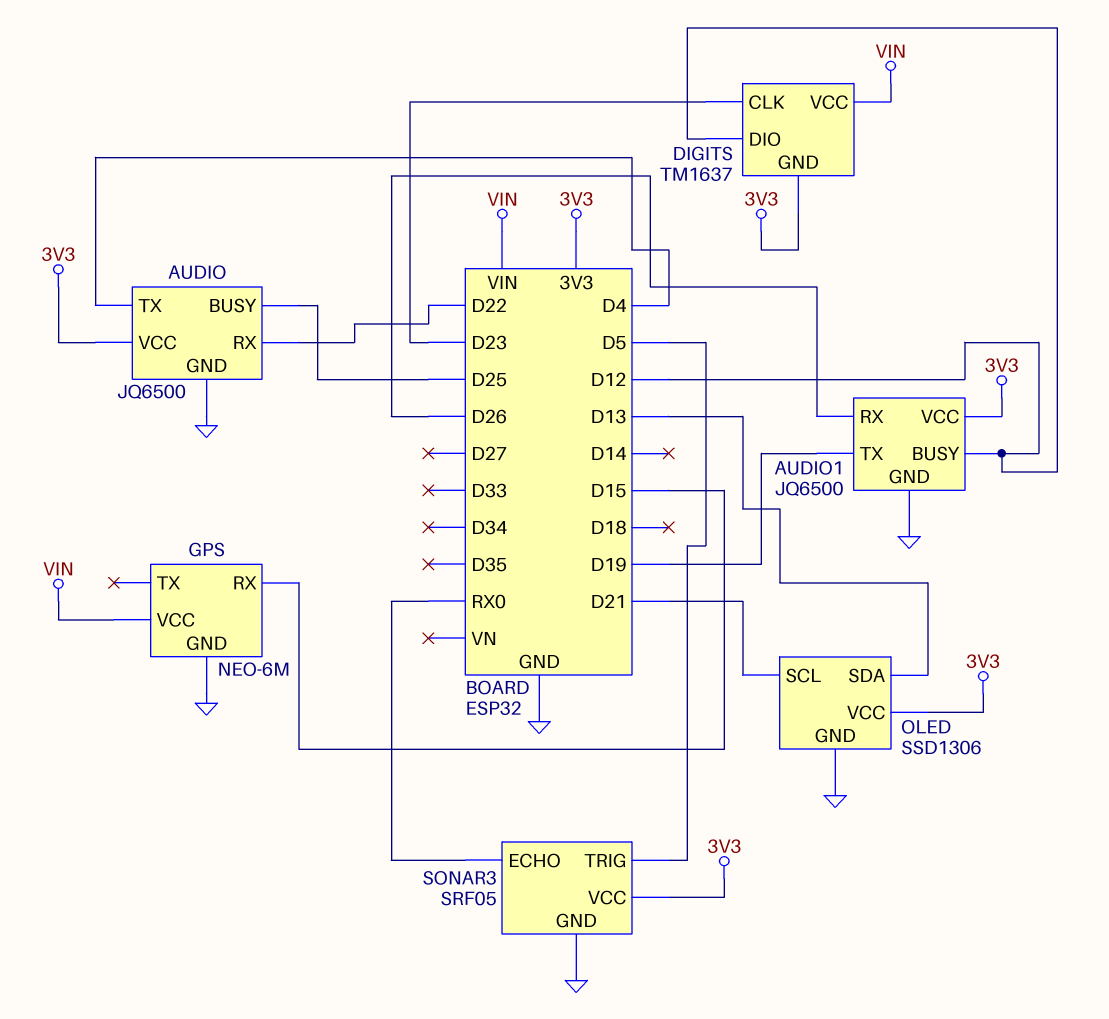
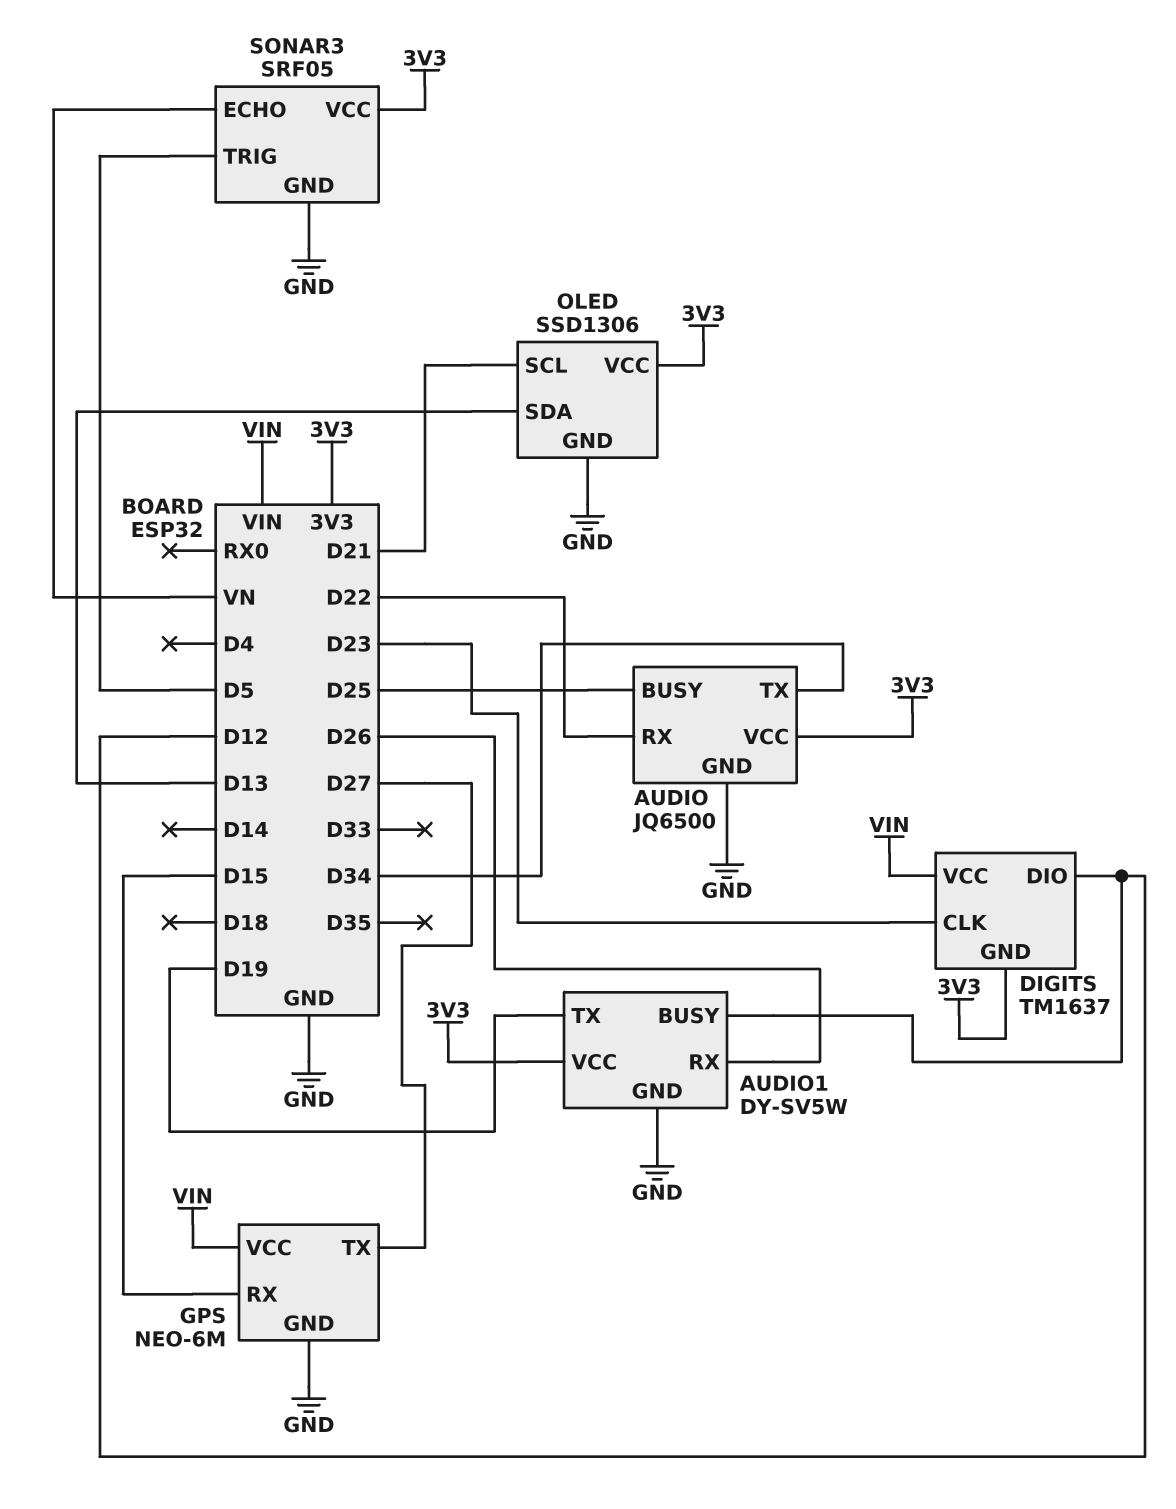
AUDIO pin TX: D4 -> D34
AUDIO1: JQ6500 -> DY-SV5W
GPS pin TX: none -> D27
SONAR3 pin ECHO: RX0 -> VN

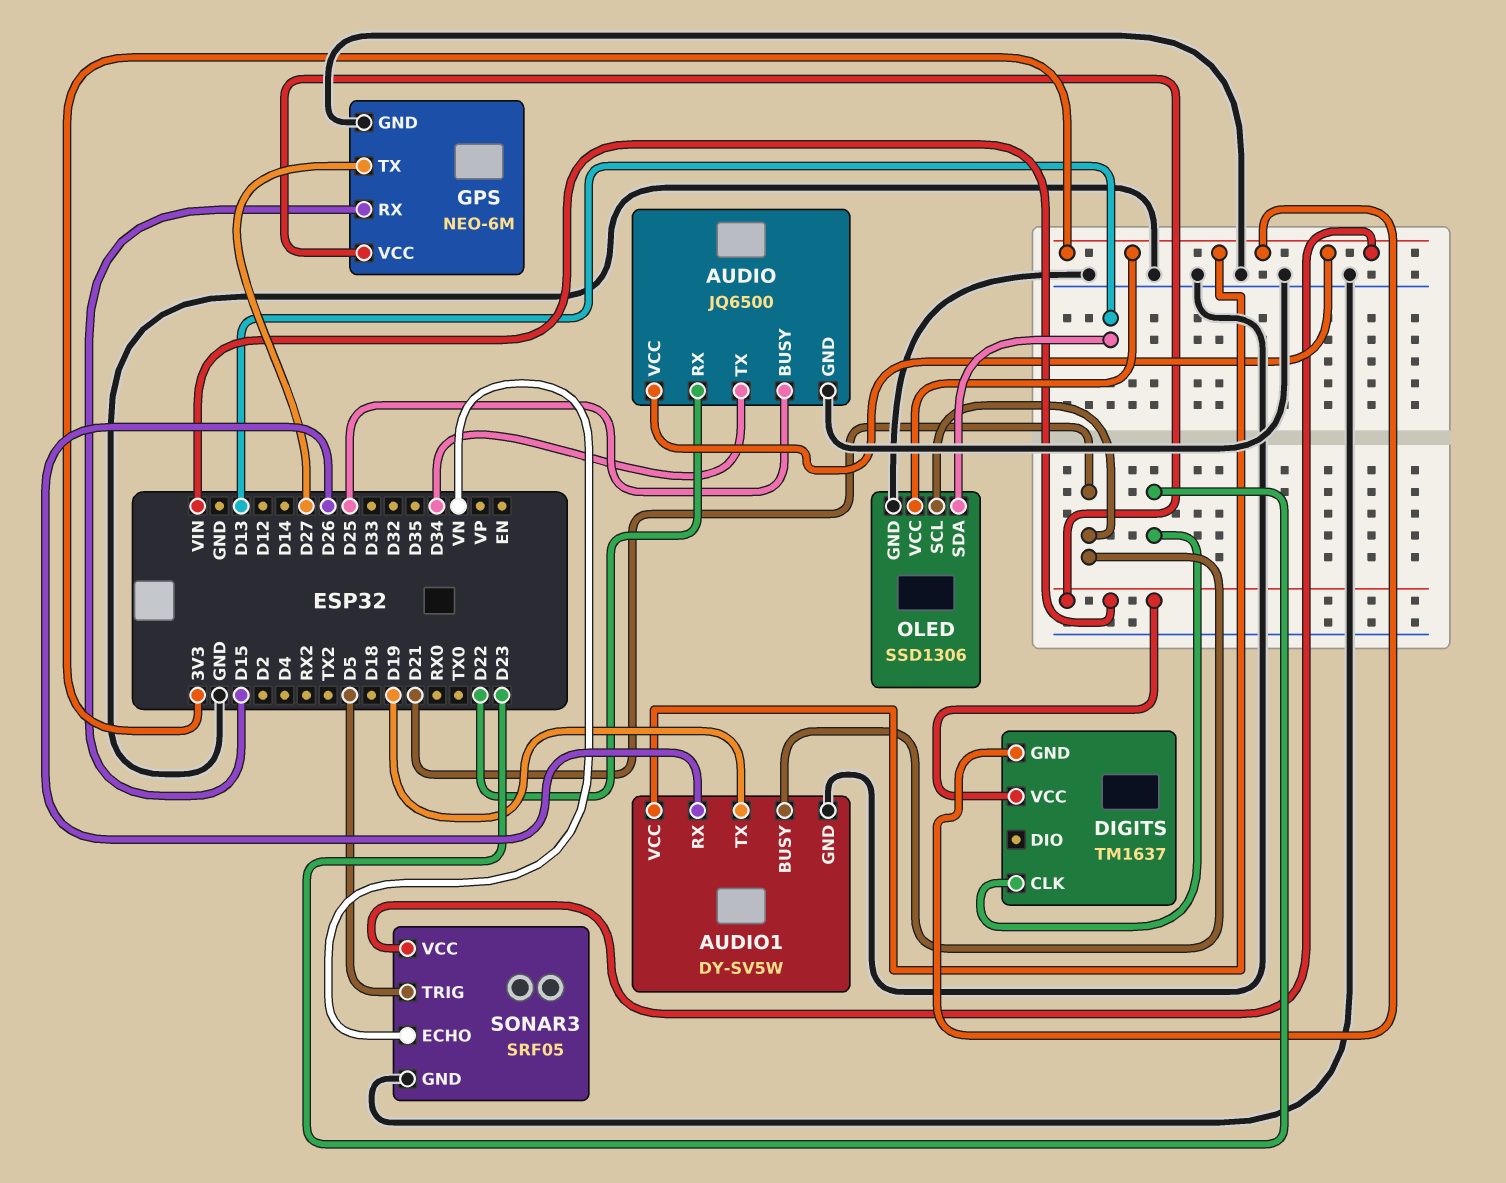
AUDIO1 pin BUSY: D12 -> D21
DIGITS pin DIO: D12 -> none

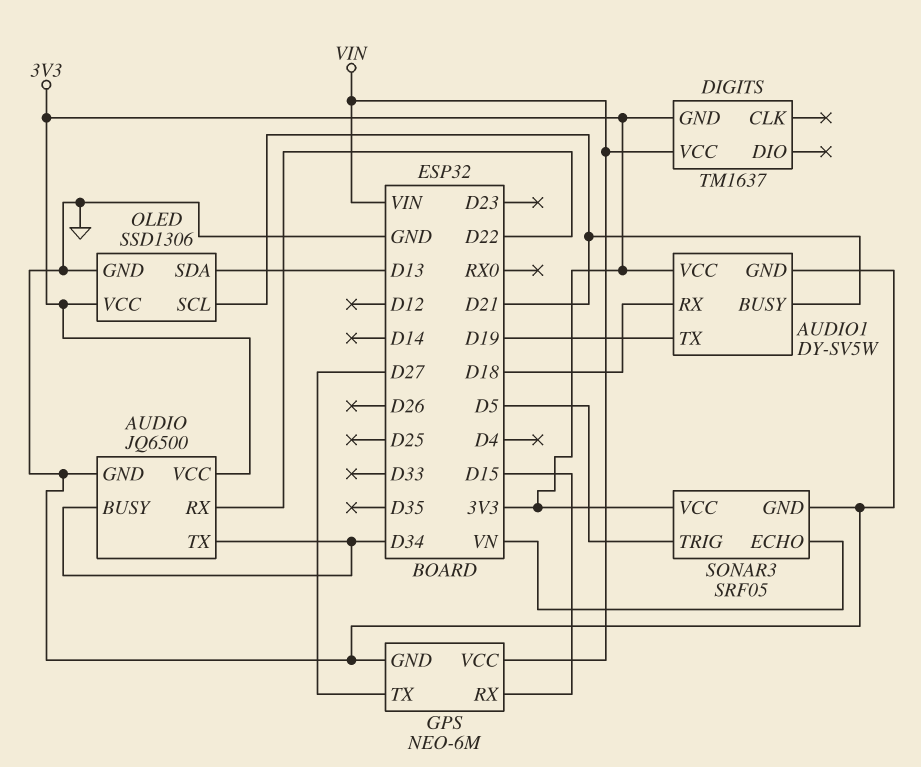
AUDIO pin BUSY: D25 -> D34
AUDIO1 pin RX: D26 -> D18
DIGITS pin CLK: D23 -> none

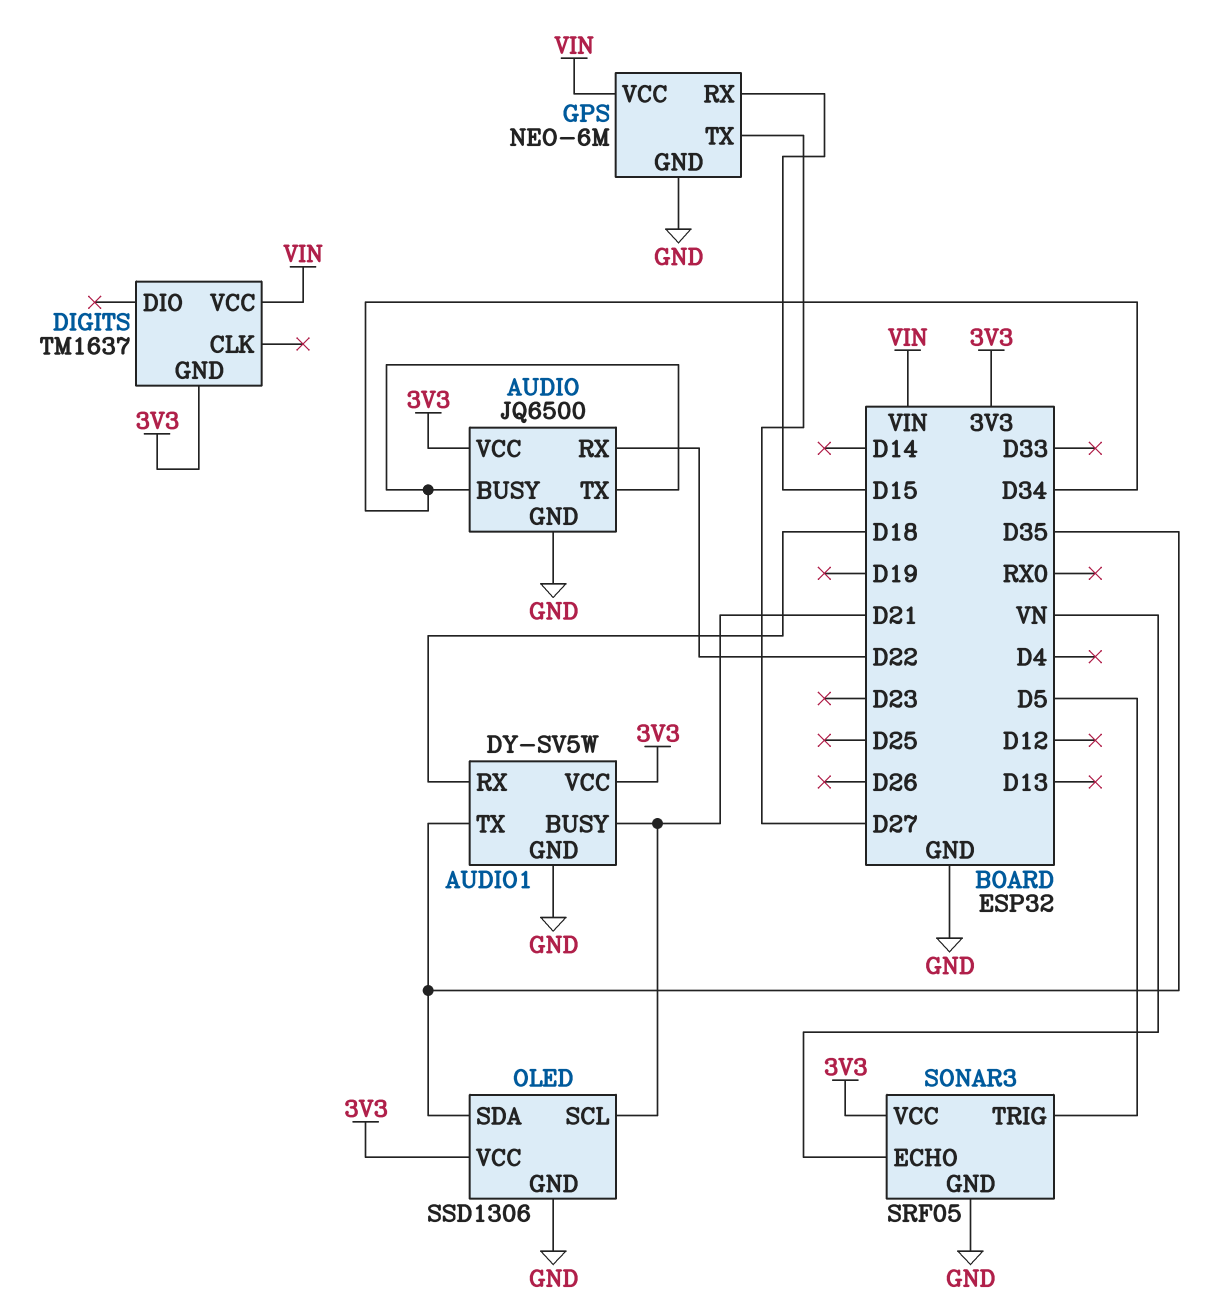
AUDIO1 pin TX: D19 -> D35
OLED pin SDA: D13 -> D35

